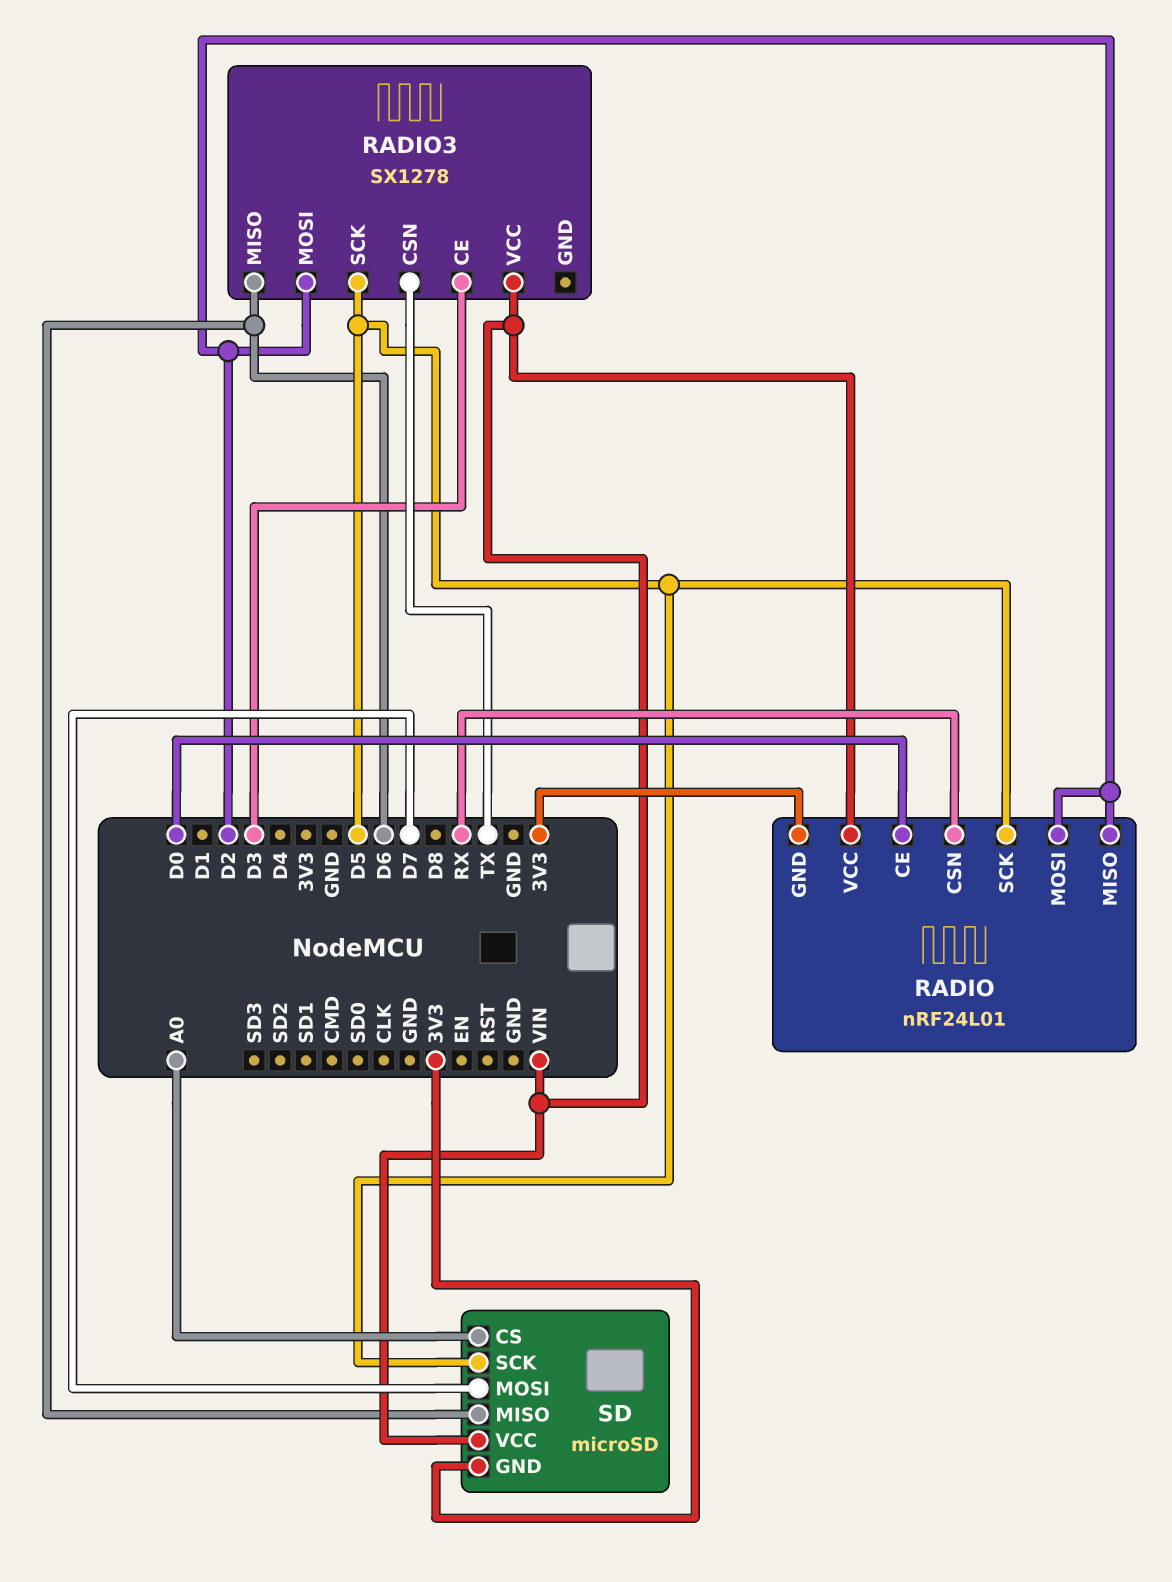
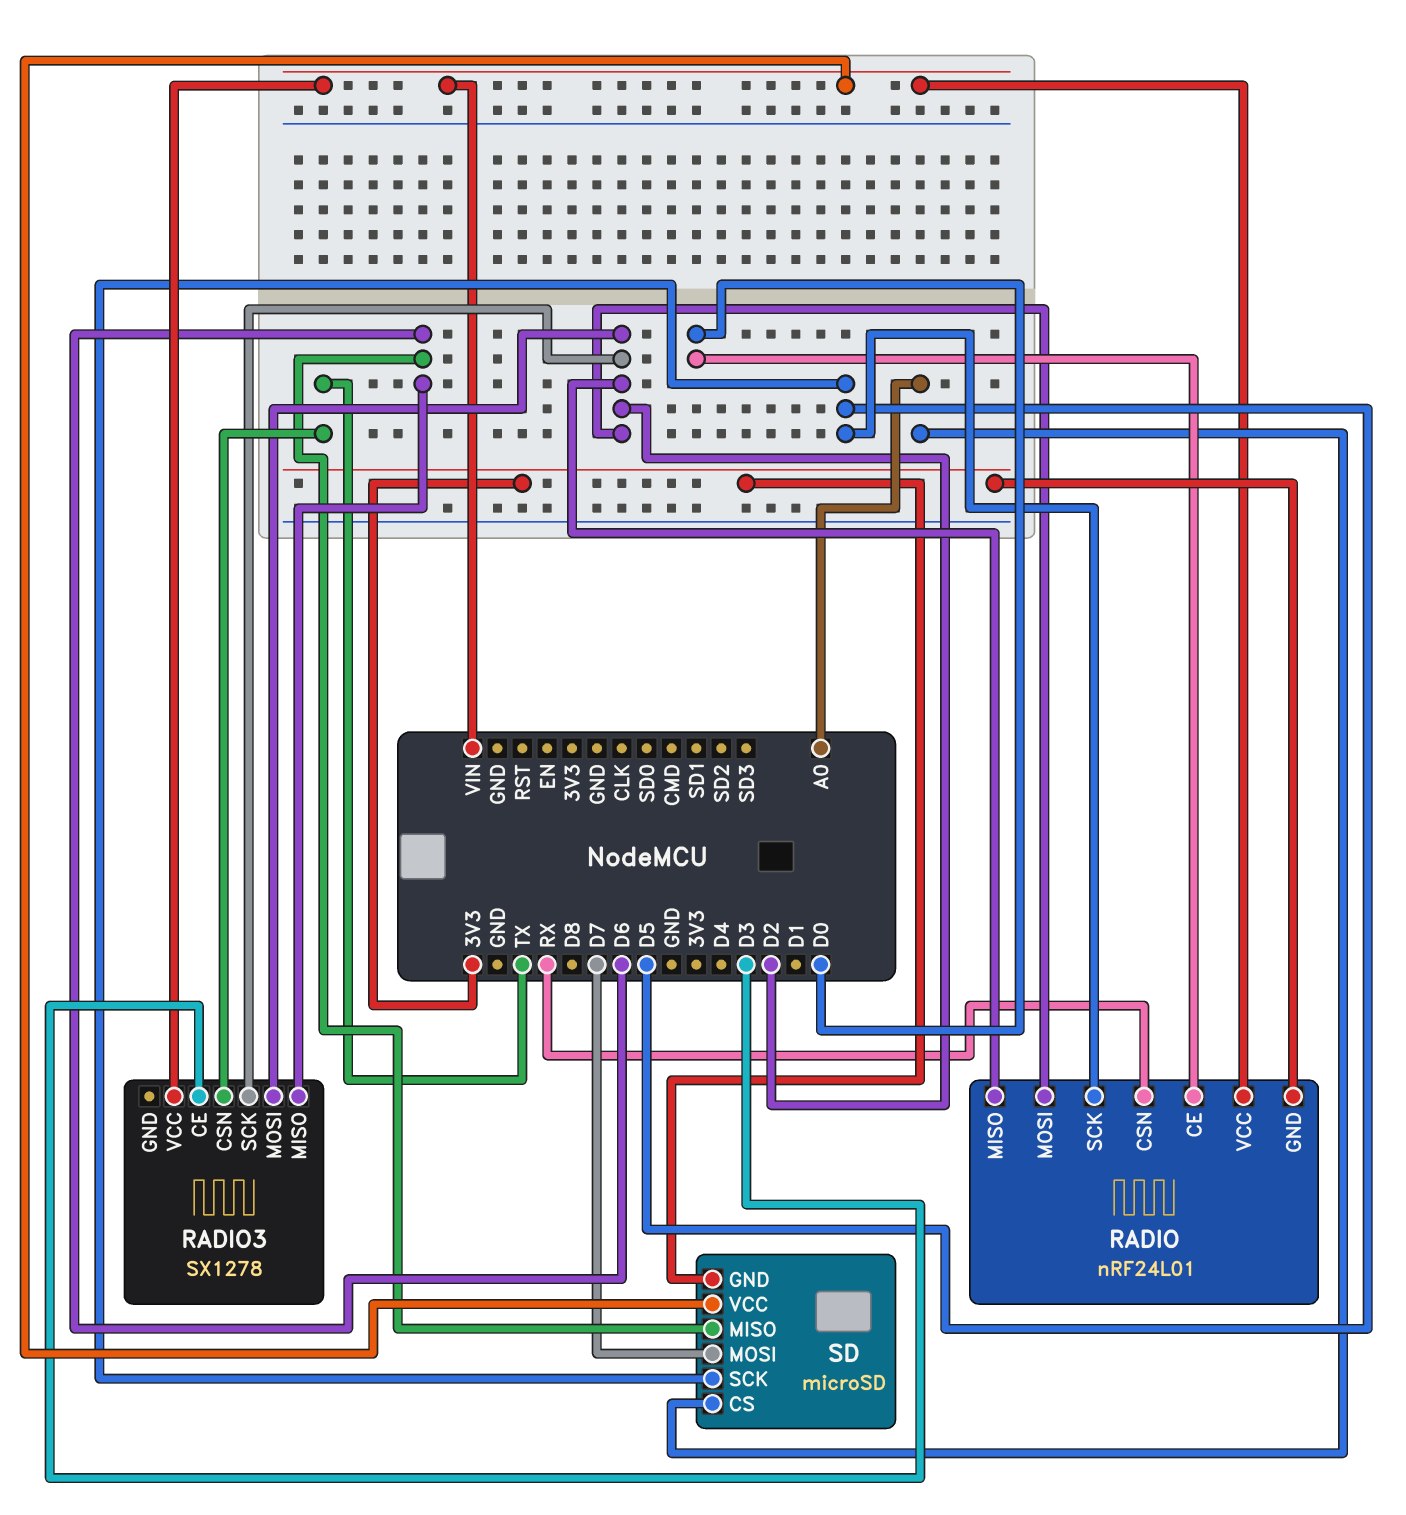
RADIO3 pin SCK: D5 -> D2

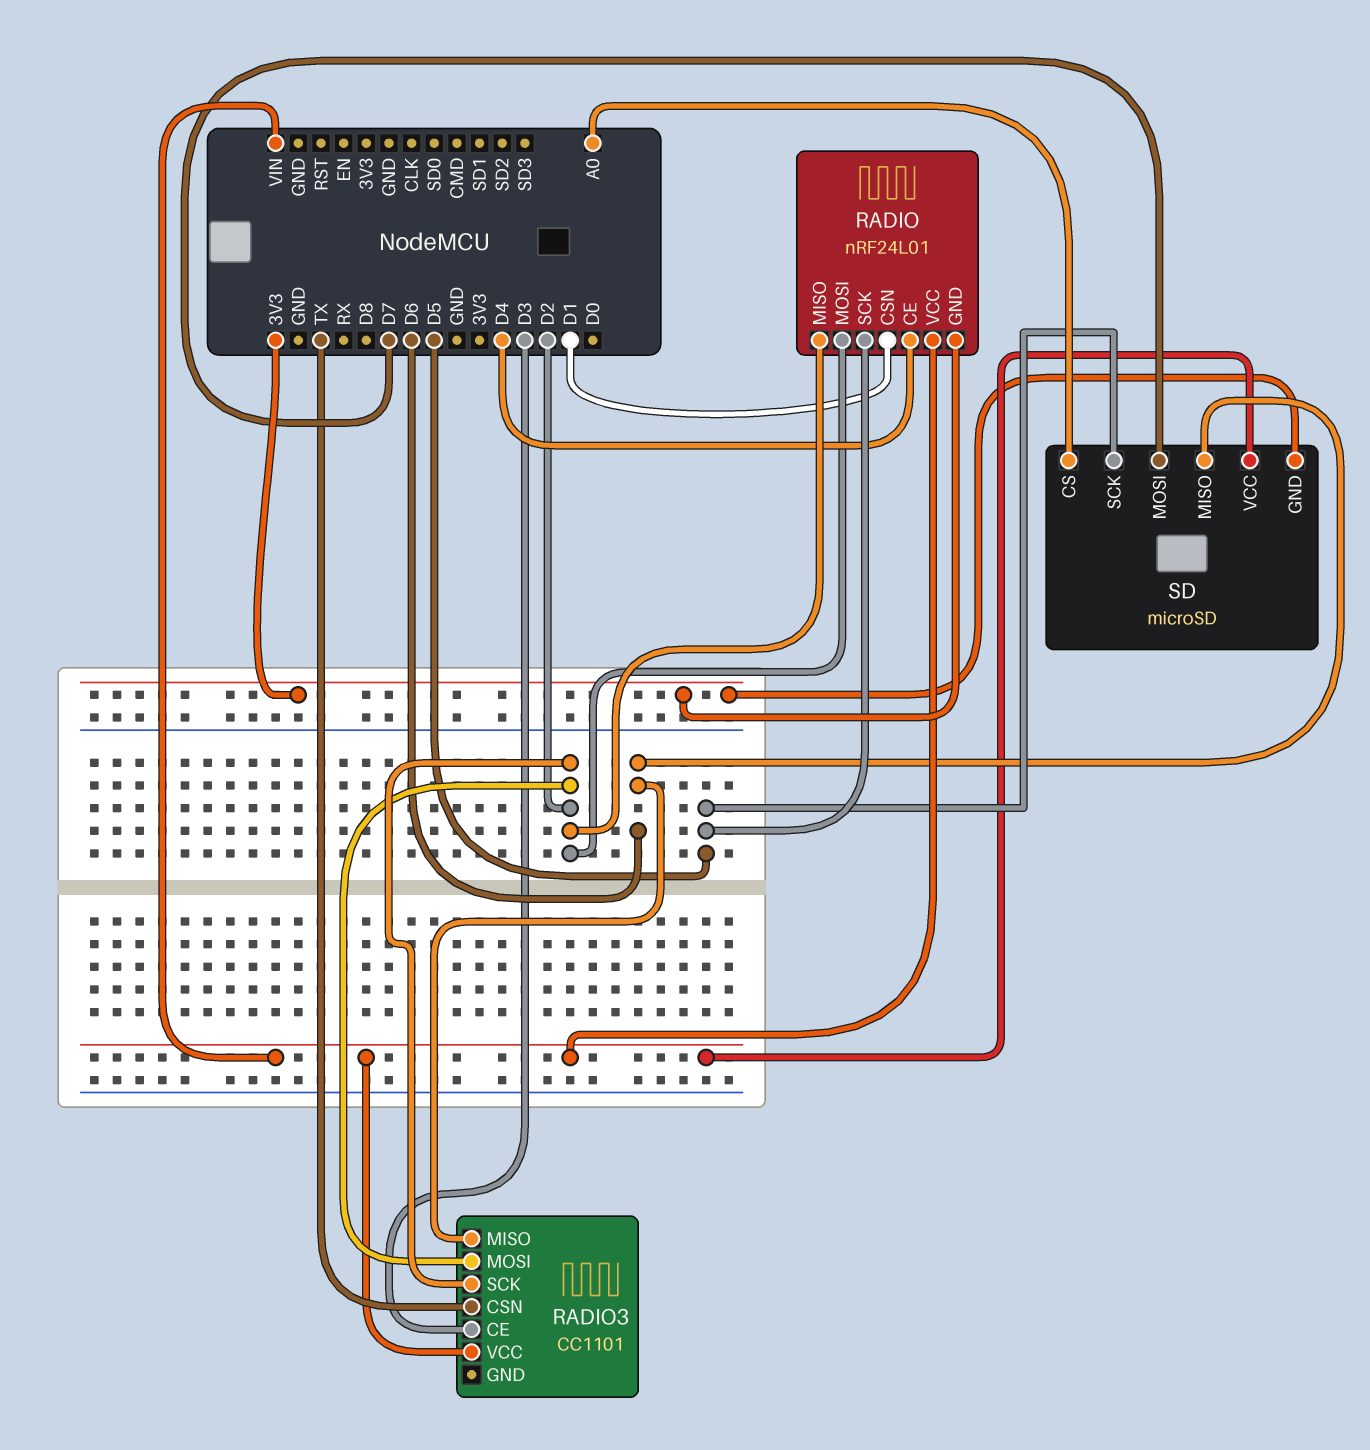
RADIO pin CE: D0 -> D4
RADIO pin CSN: RX -> D1
RADIO3: SX1278 -> CC1101

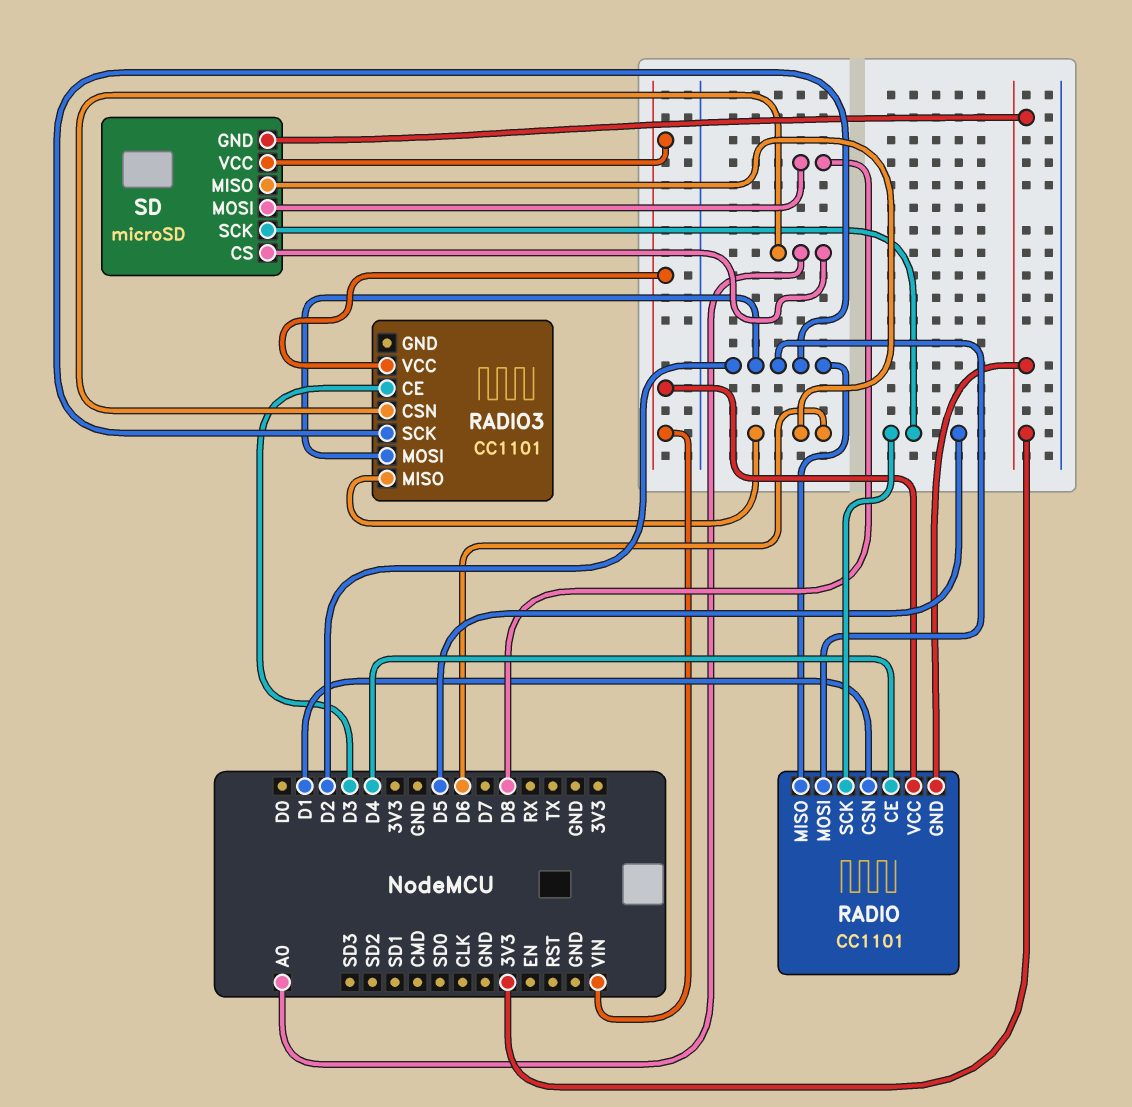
RADIO: nRF24L01 -> CC1101
RADIO3 pin CSN: TX -> A0
SD pin MOSI: D7 -> D8

